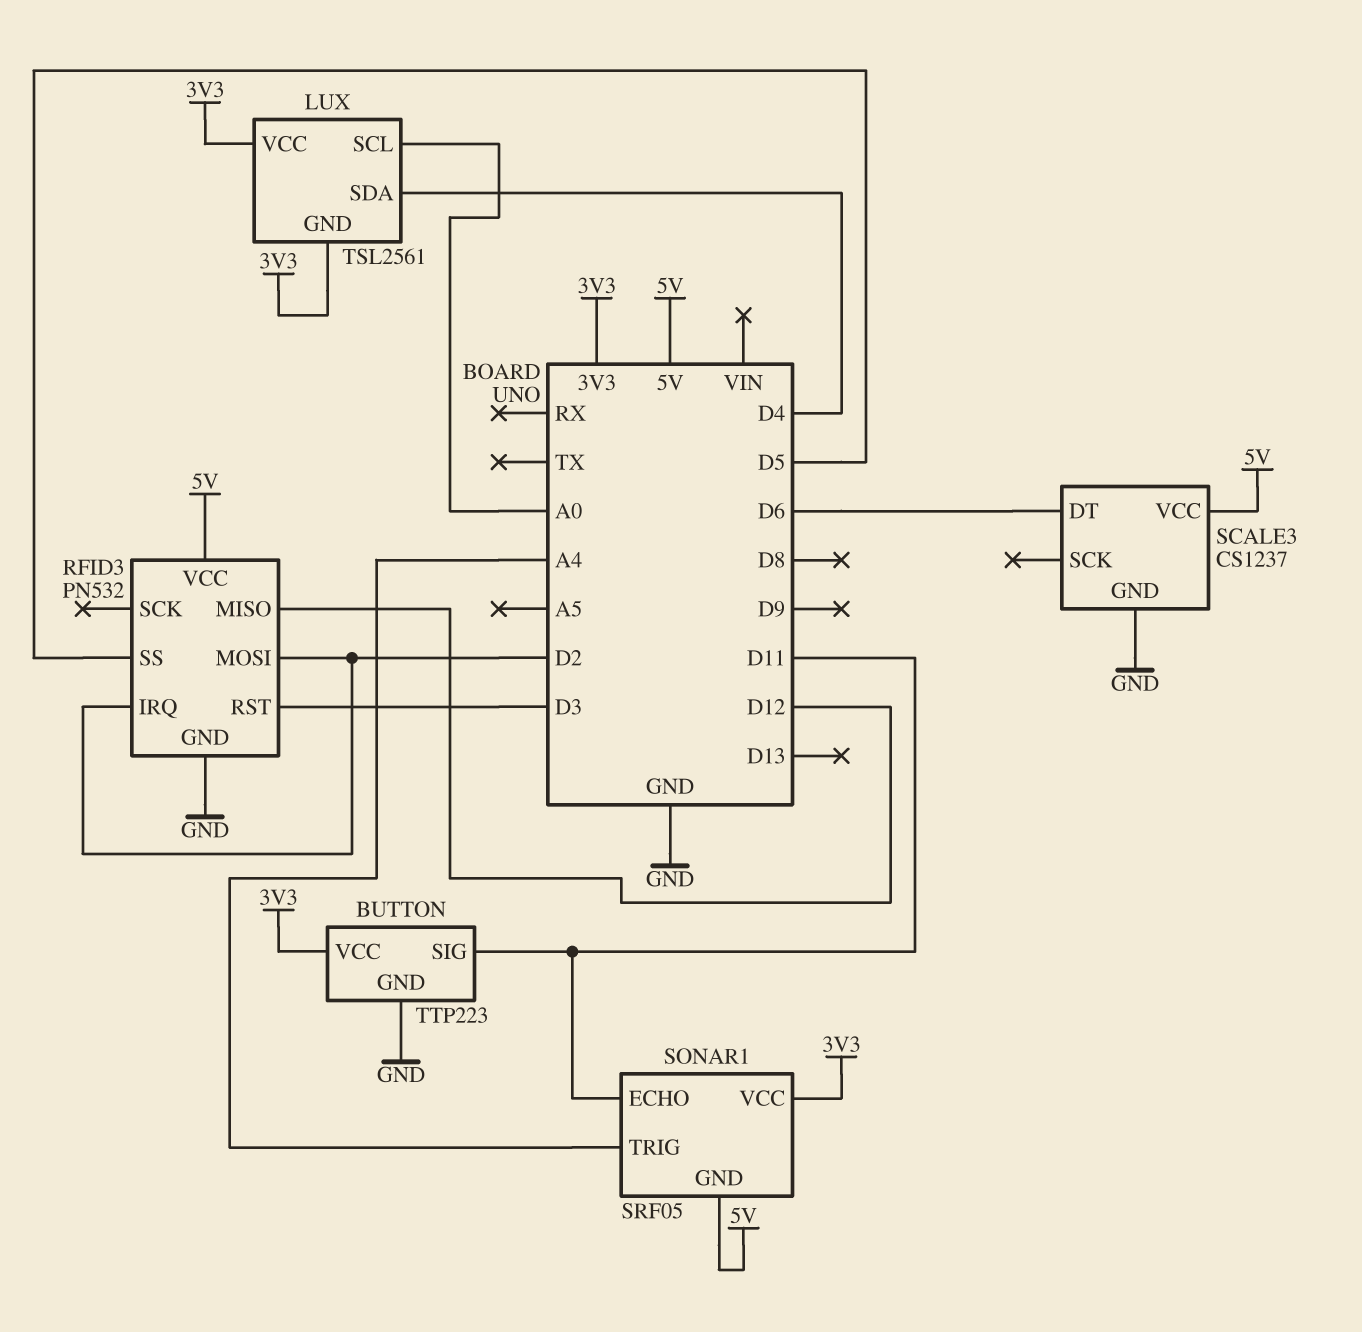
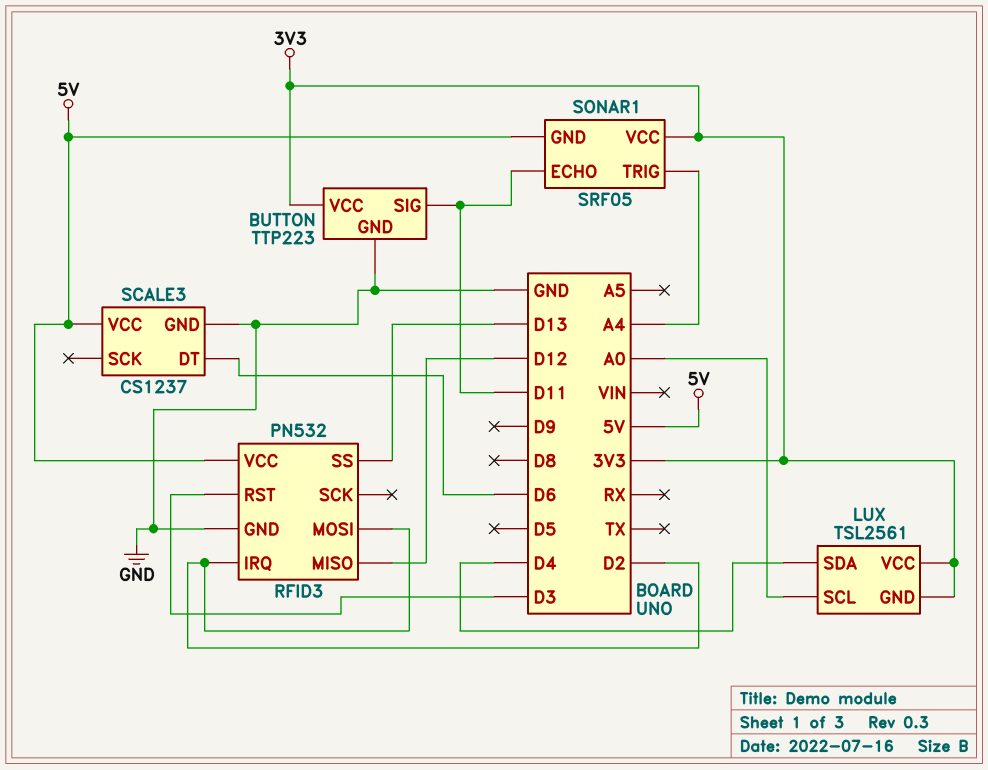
RFID3 pin SS: D5 -> D13

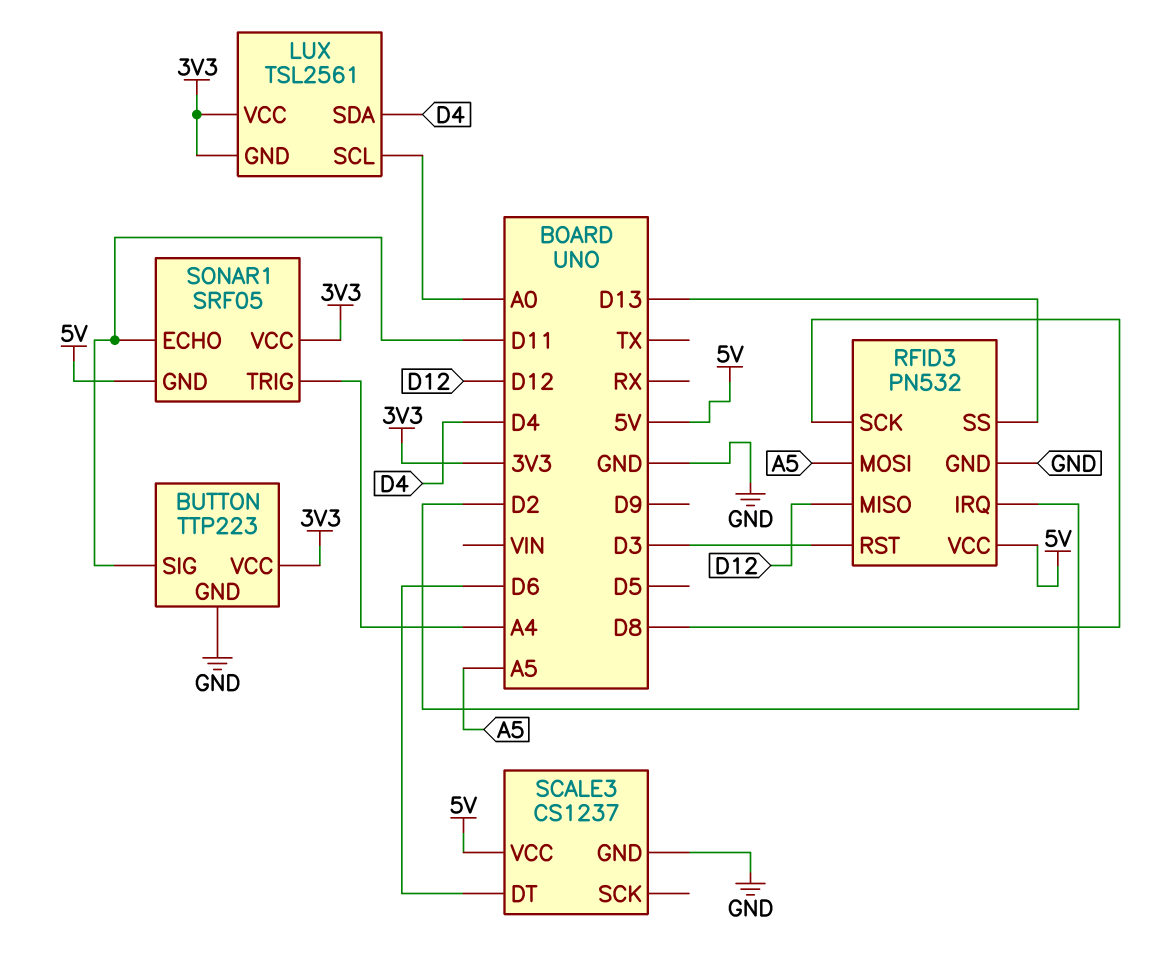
RFID3 pin MOSI: D2 -> A5
RFID3 pin SCK: none -> D8

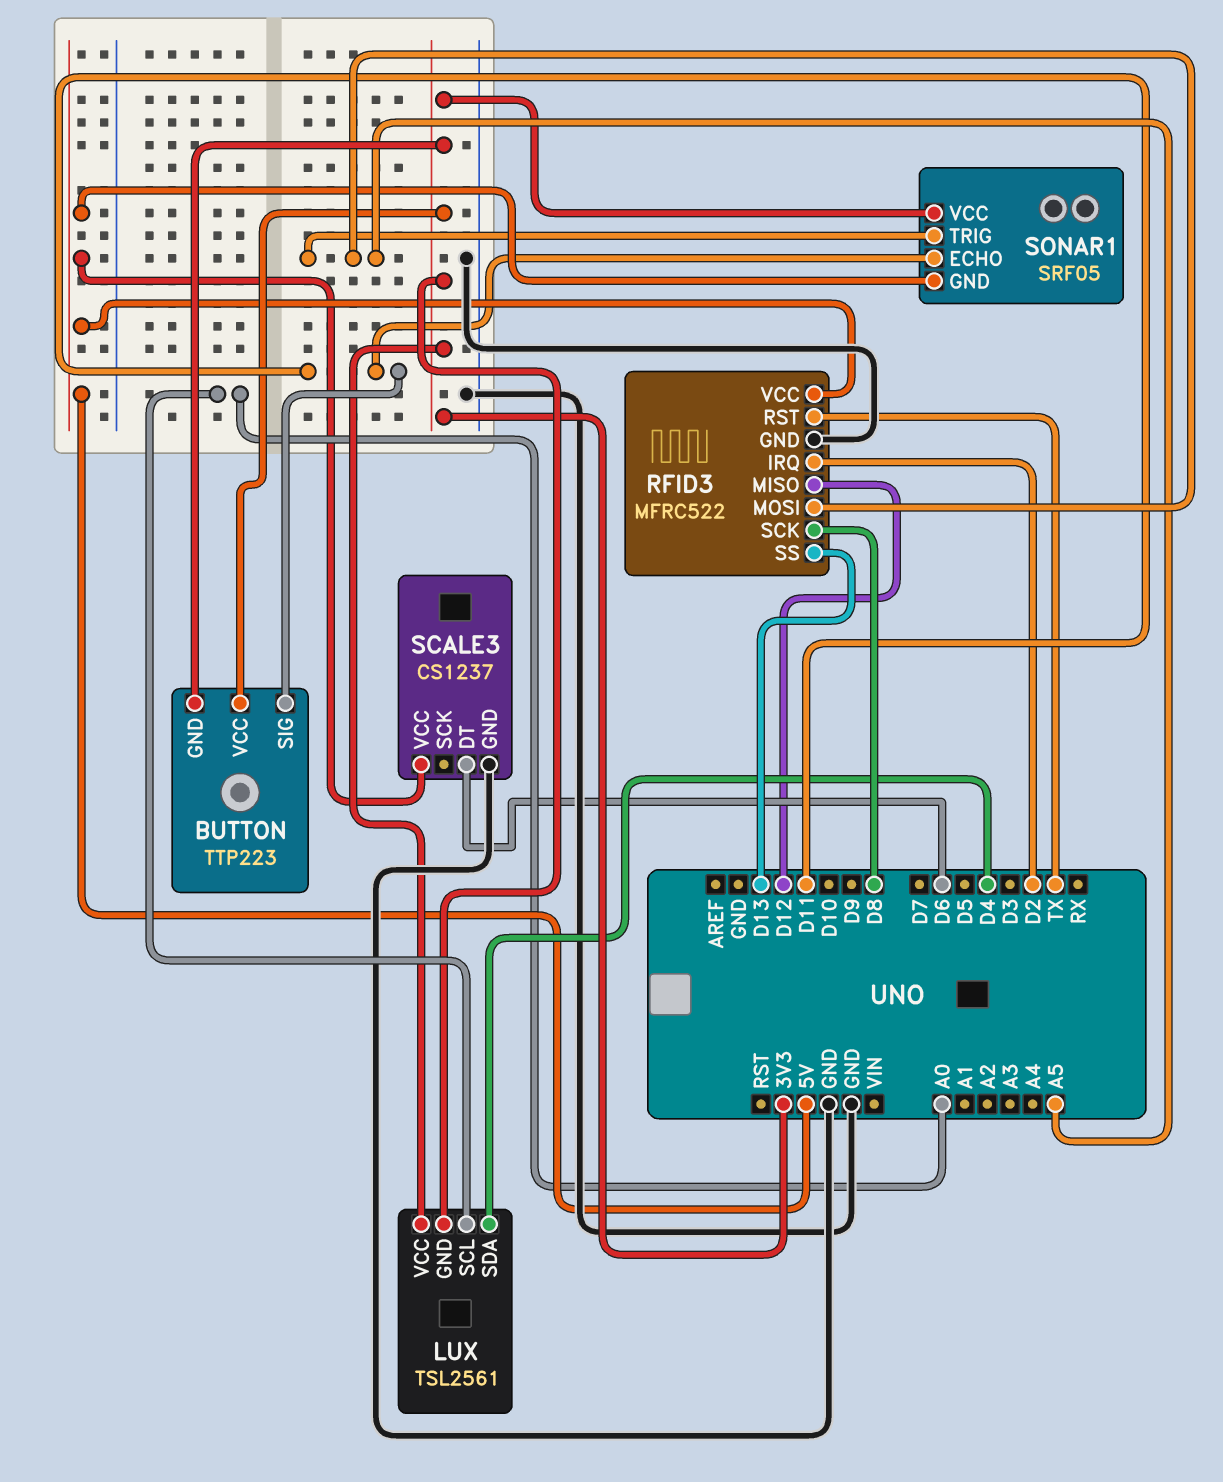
BUTTON pin GND: GND -> 3V3
RFID3: PN532 -> MFRC522
RFID3 pin RST: D3 -> TX
SONAR1 pin TRIG: A4 -> A5

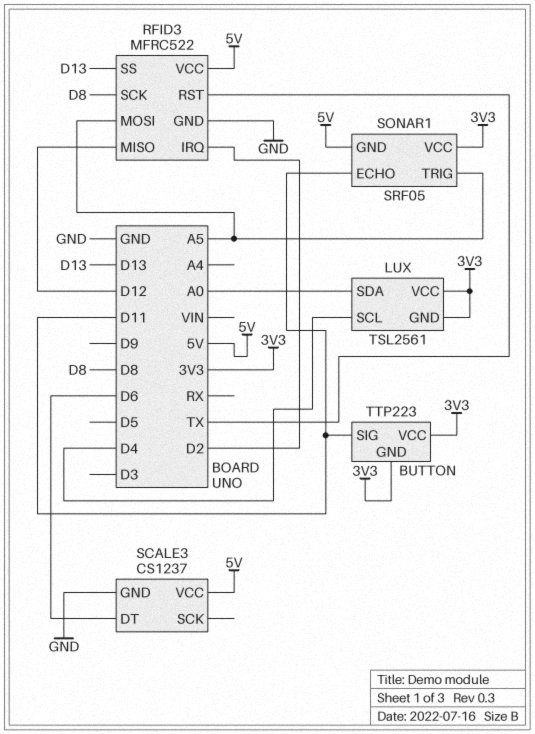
LUX pin SCL: A0 -> D4
LUX pin SDA: D4 -> A0

